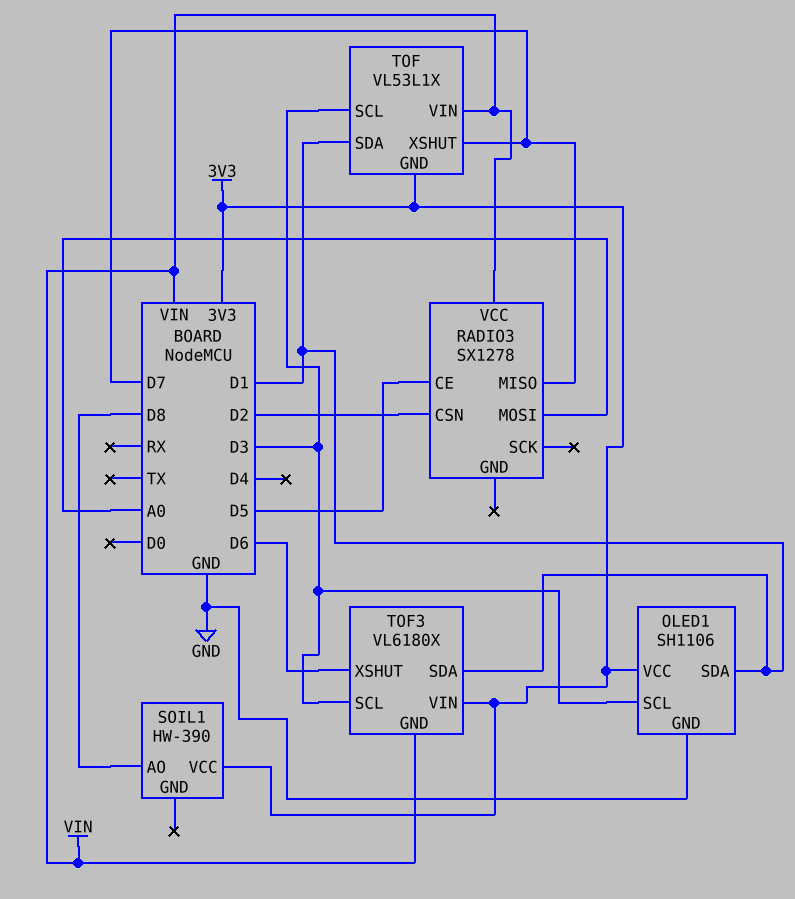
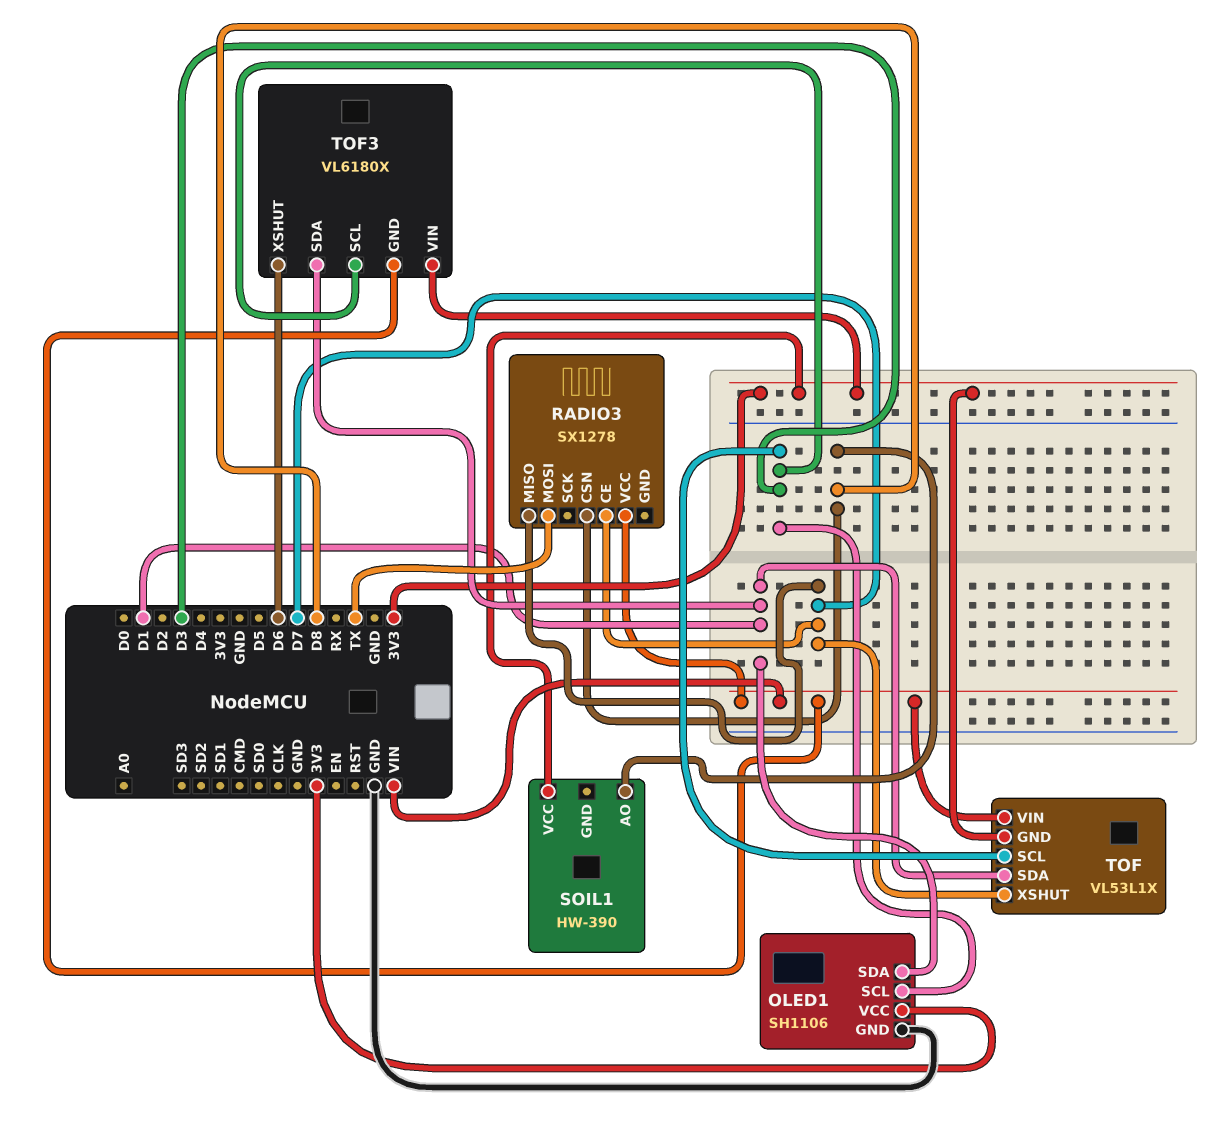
RADIO3 pin CE: D5 -> D7
RADIO3 pin CSN: D2 -> D8
RADIO3 pin MOSI: A0 -> TX

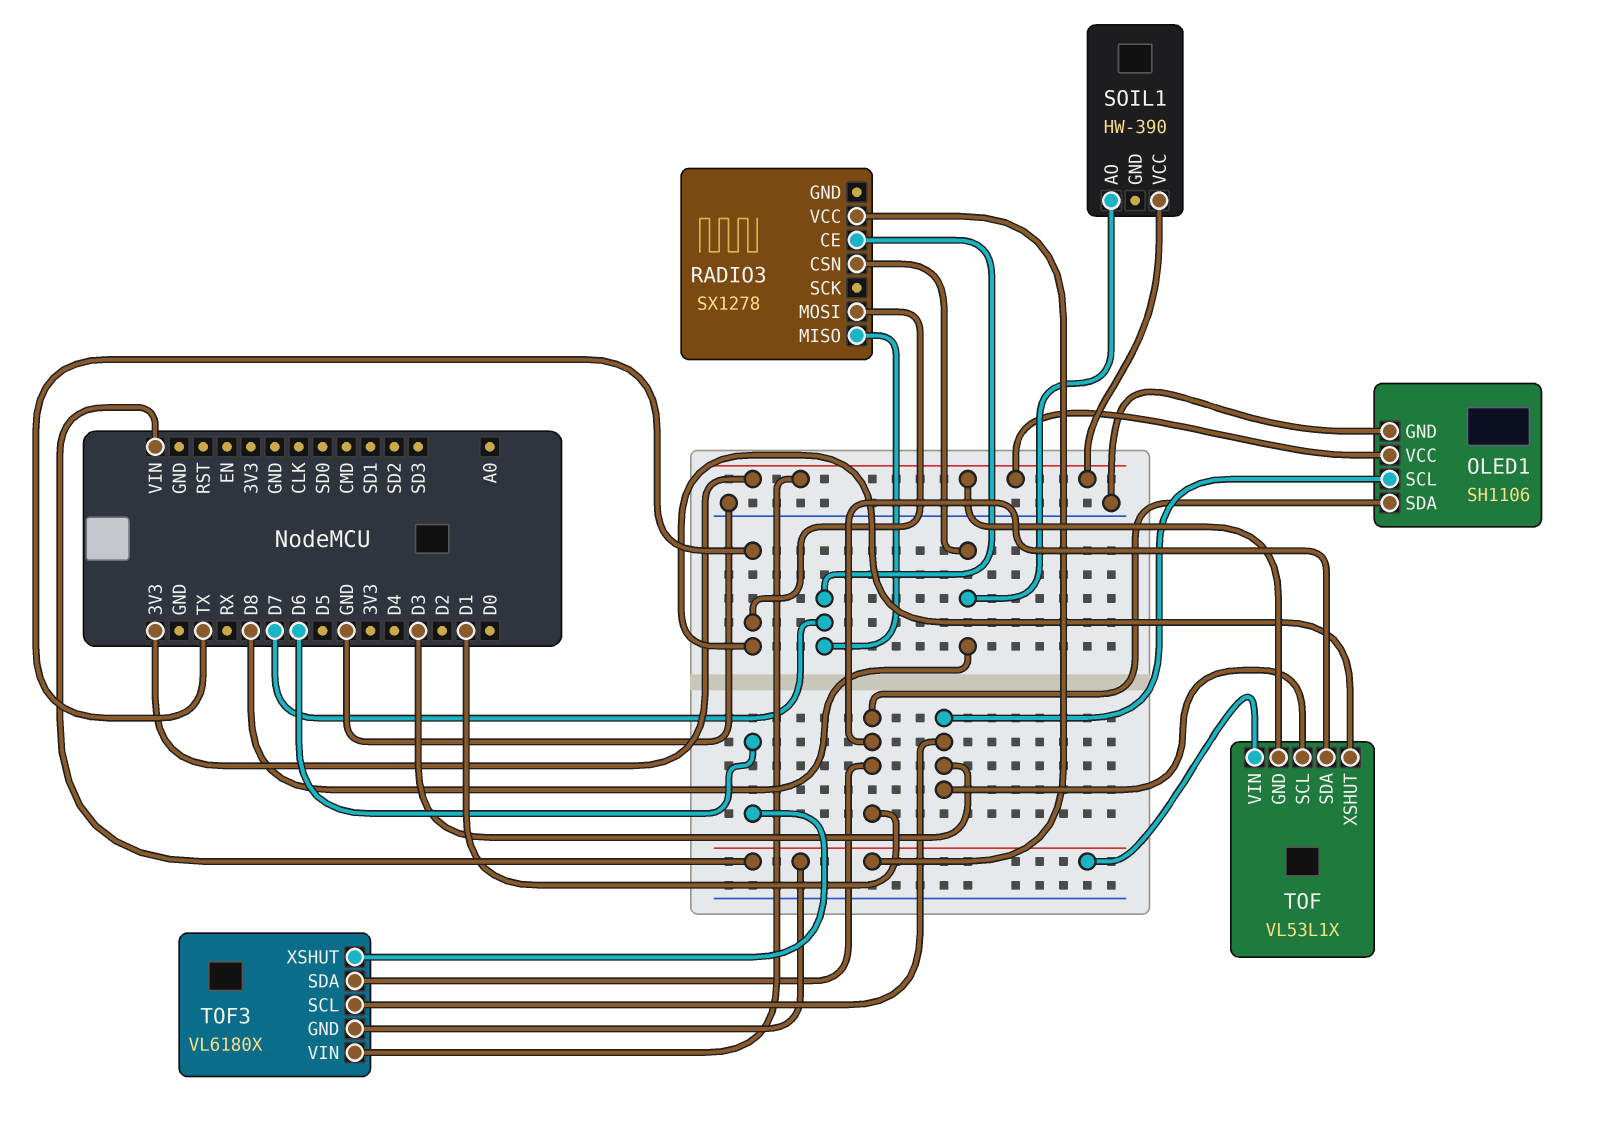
TOF pin XSHUT: D7 -> TX

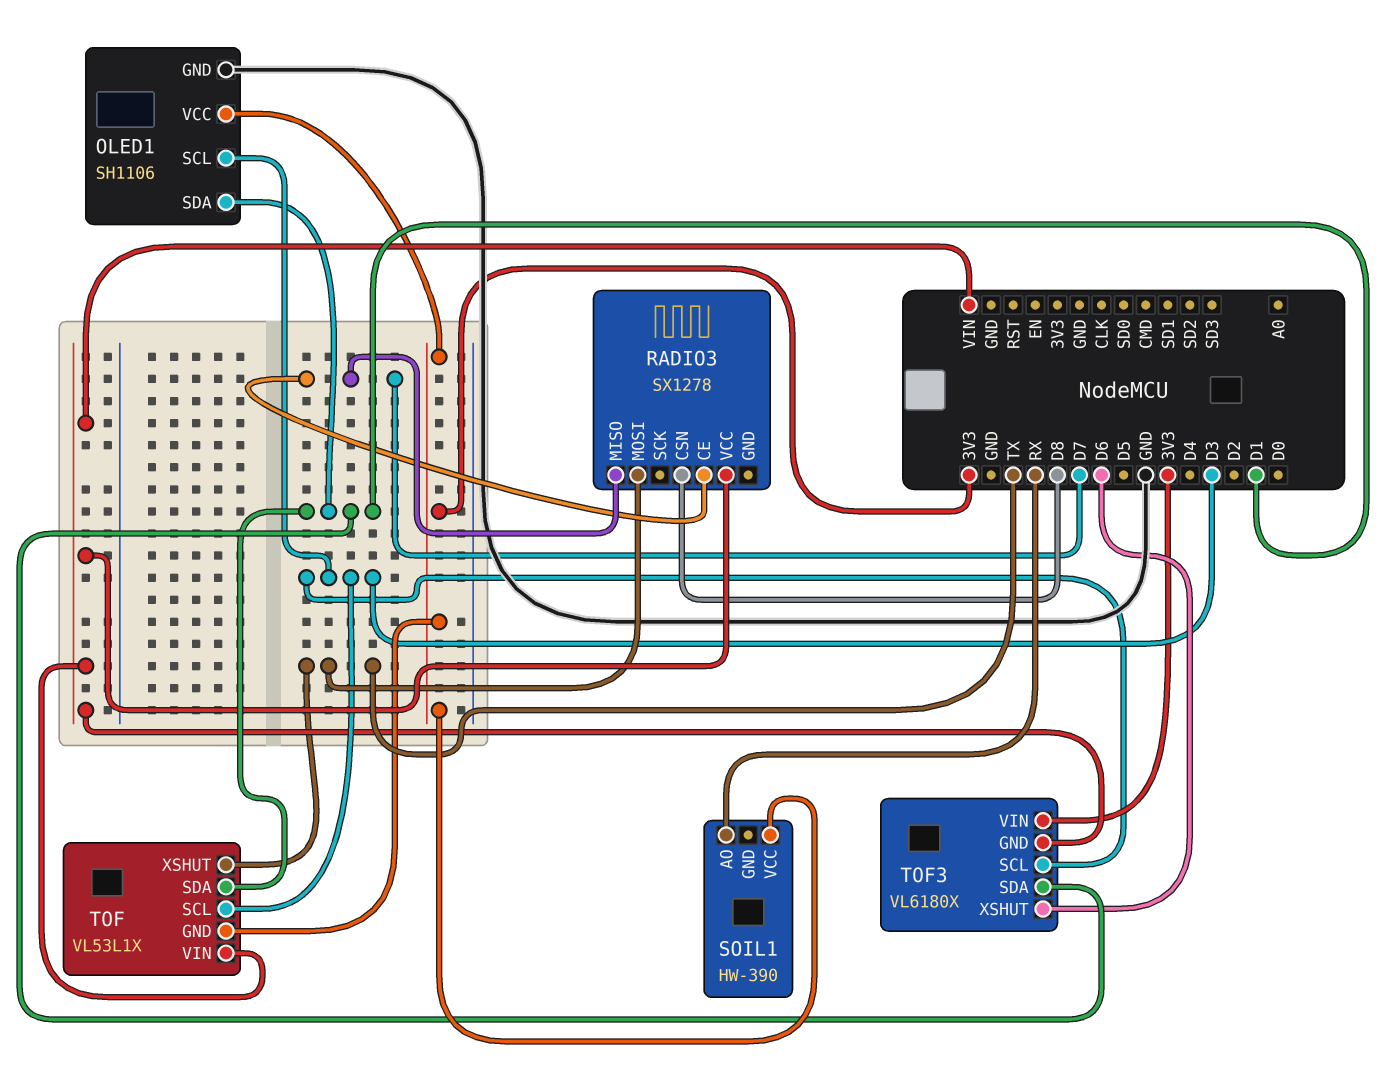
SOIL1 pin AO: D8 -> RX

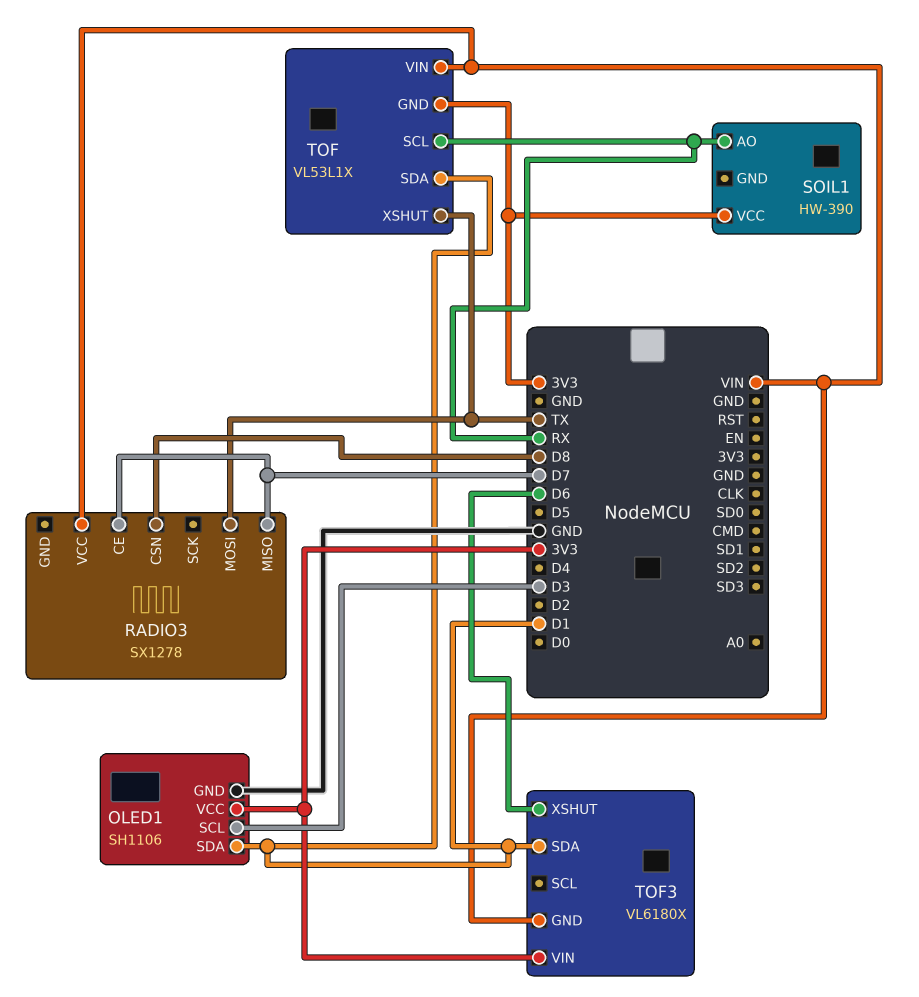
TOF pin SCL: D3 -> RX
TOF3 pin SCL: D3 -> none

